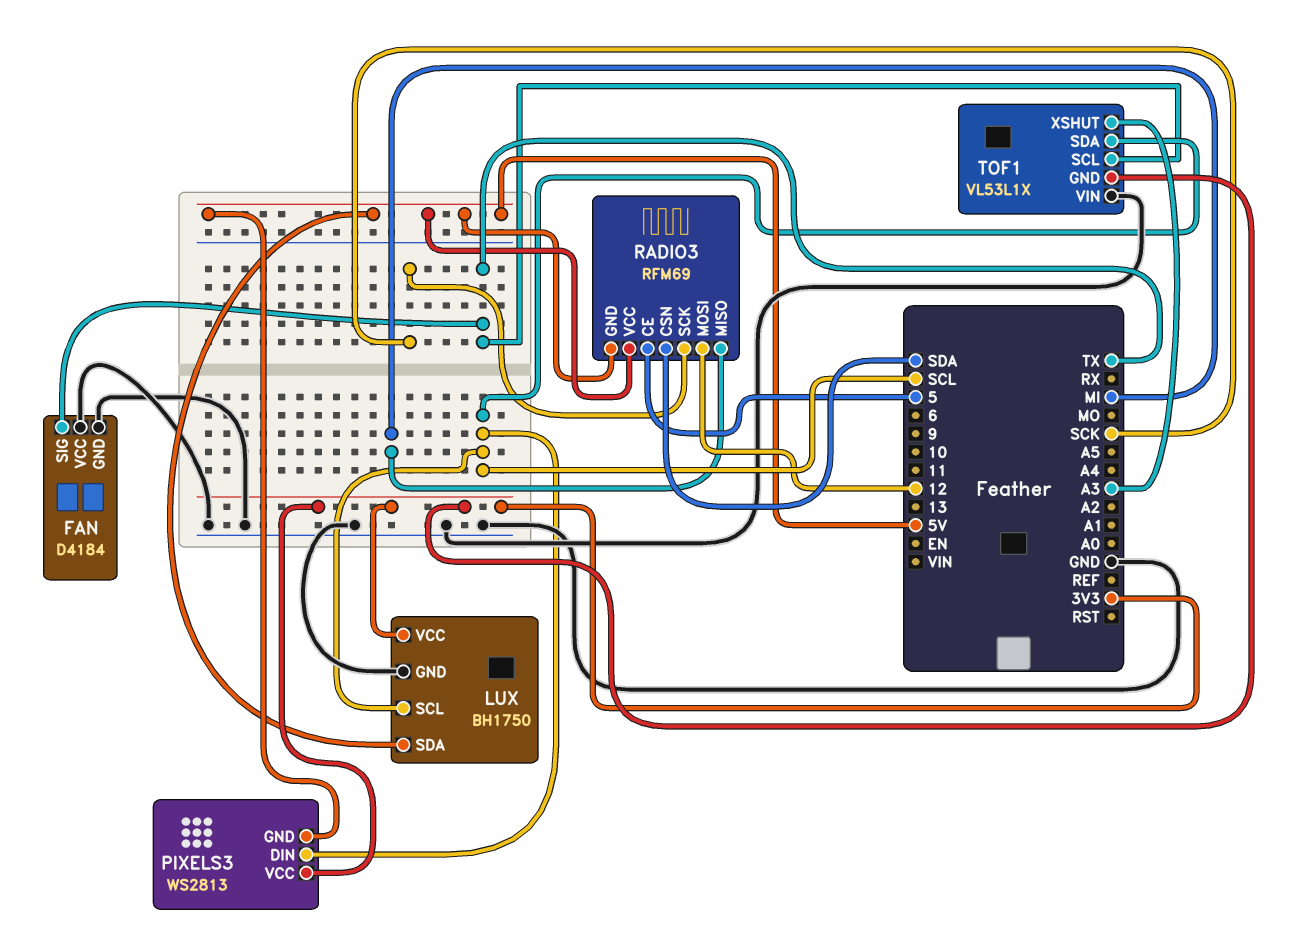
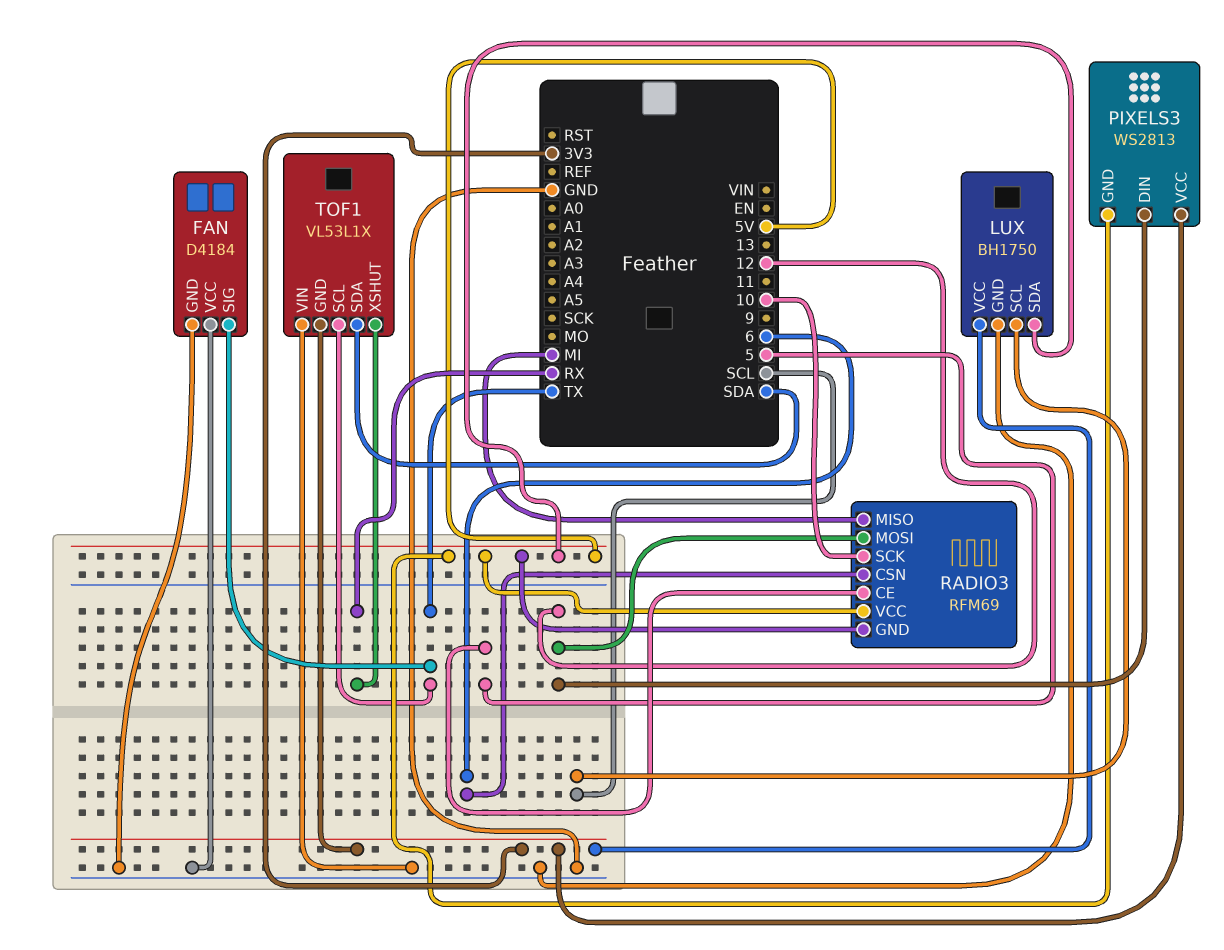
PIXELS3 pin DIN: SCL -> 12
RADIO3 pin CSN: SDA -> 6
RADIO3 pin SCK: SCK -> 10
TOF1 pin SDA: SCL -> SDA
TOF1 pin XSHUT: A3 -> RX

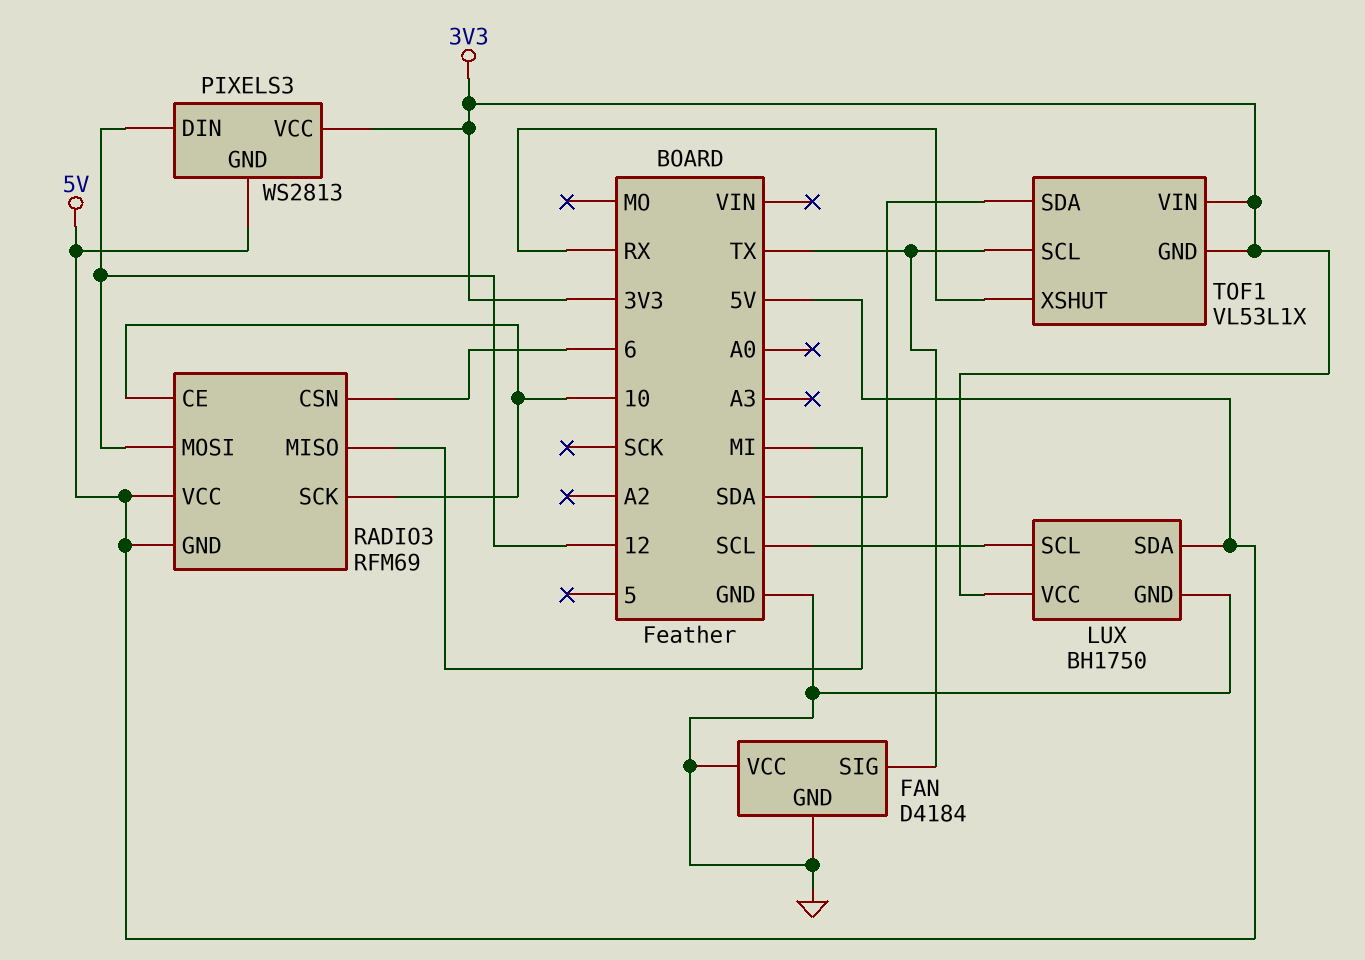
RADIO3 pin CE: 5 -> 10
TOF1 pin VIN: GND -> 3V3

